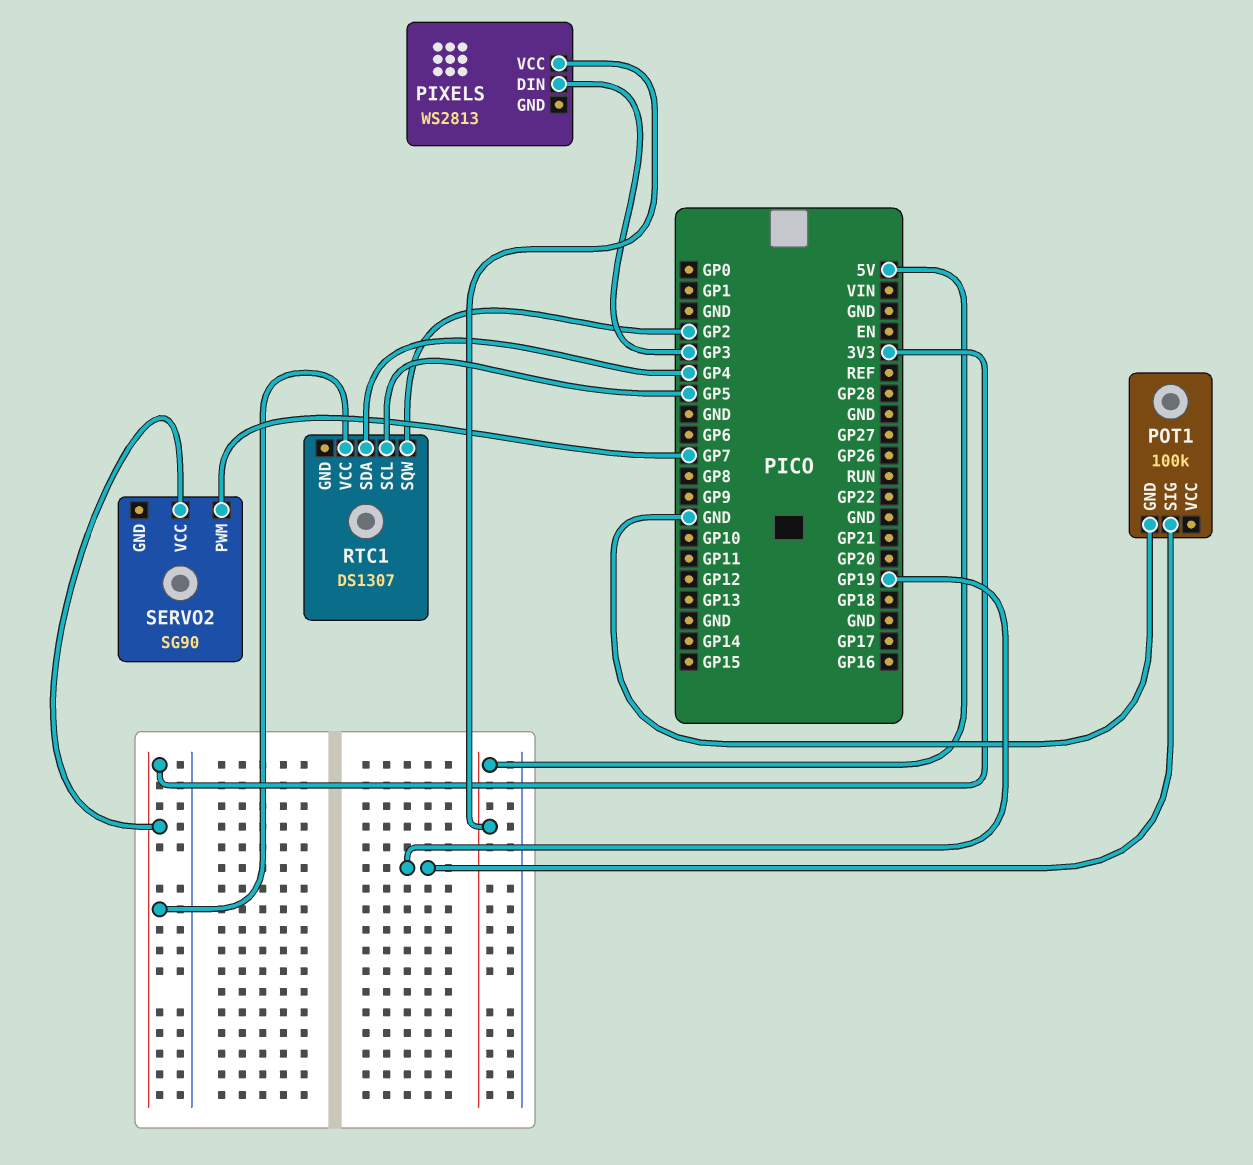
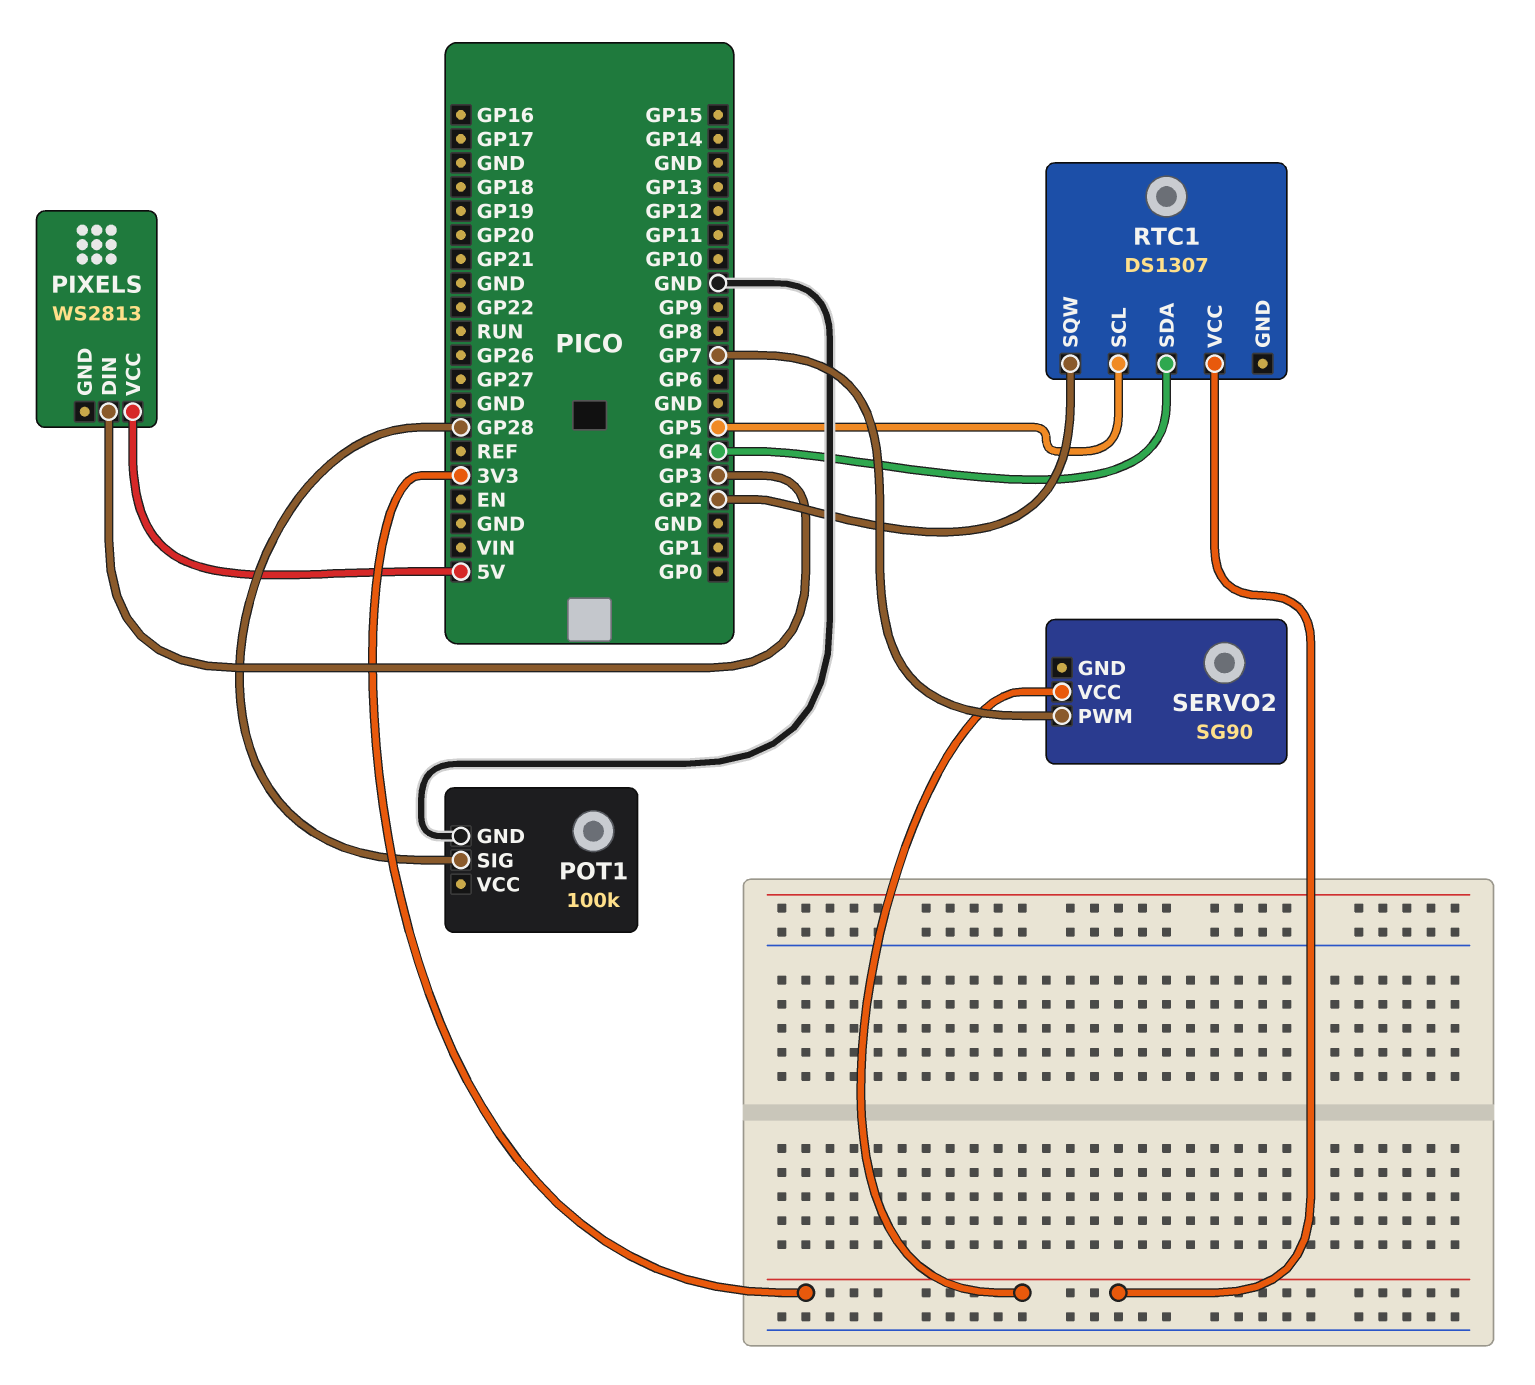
POT1 pin SIG: GP19 -> GP28

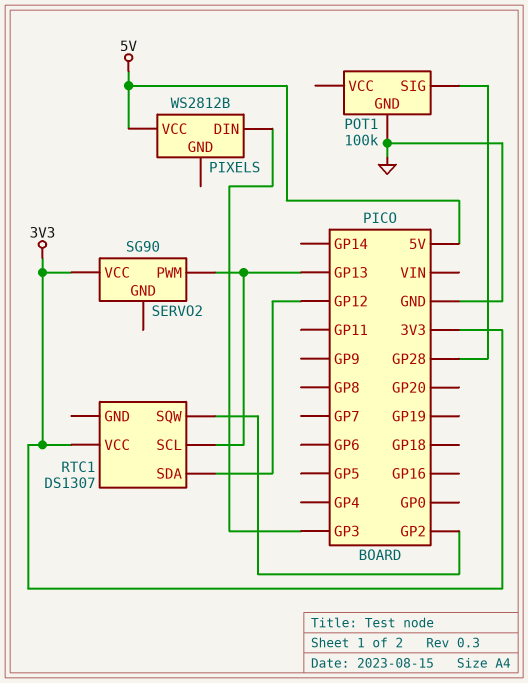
PIXELS: WS2813 -> WS2812B
RTC1 pin SCL: GP5 -> GP13
RTC1 pin SDA: GP4 -> GP12
SERVO2 pin PWM: GP7 -> GP13

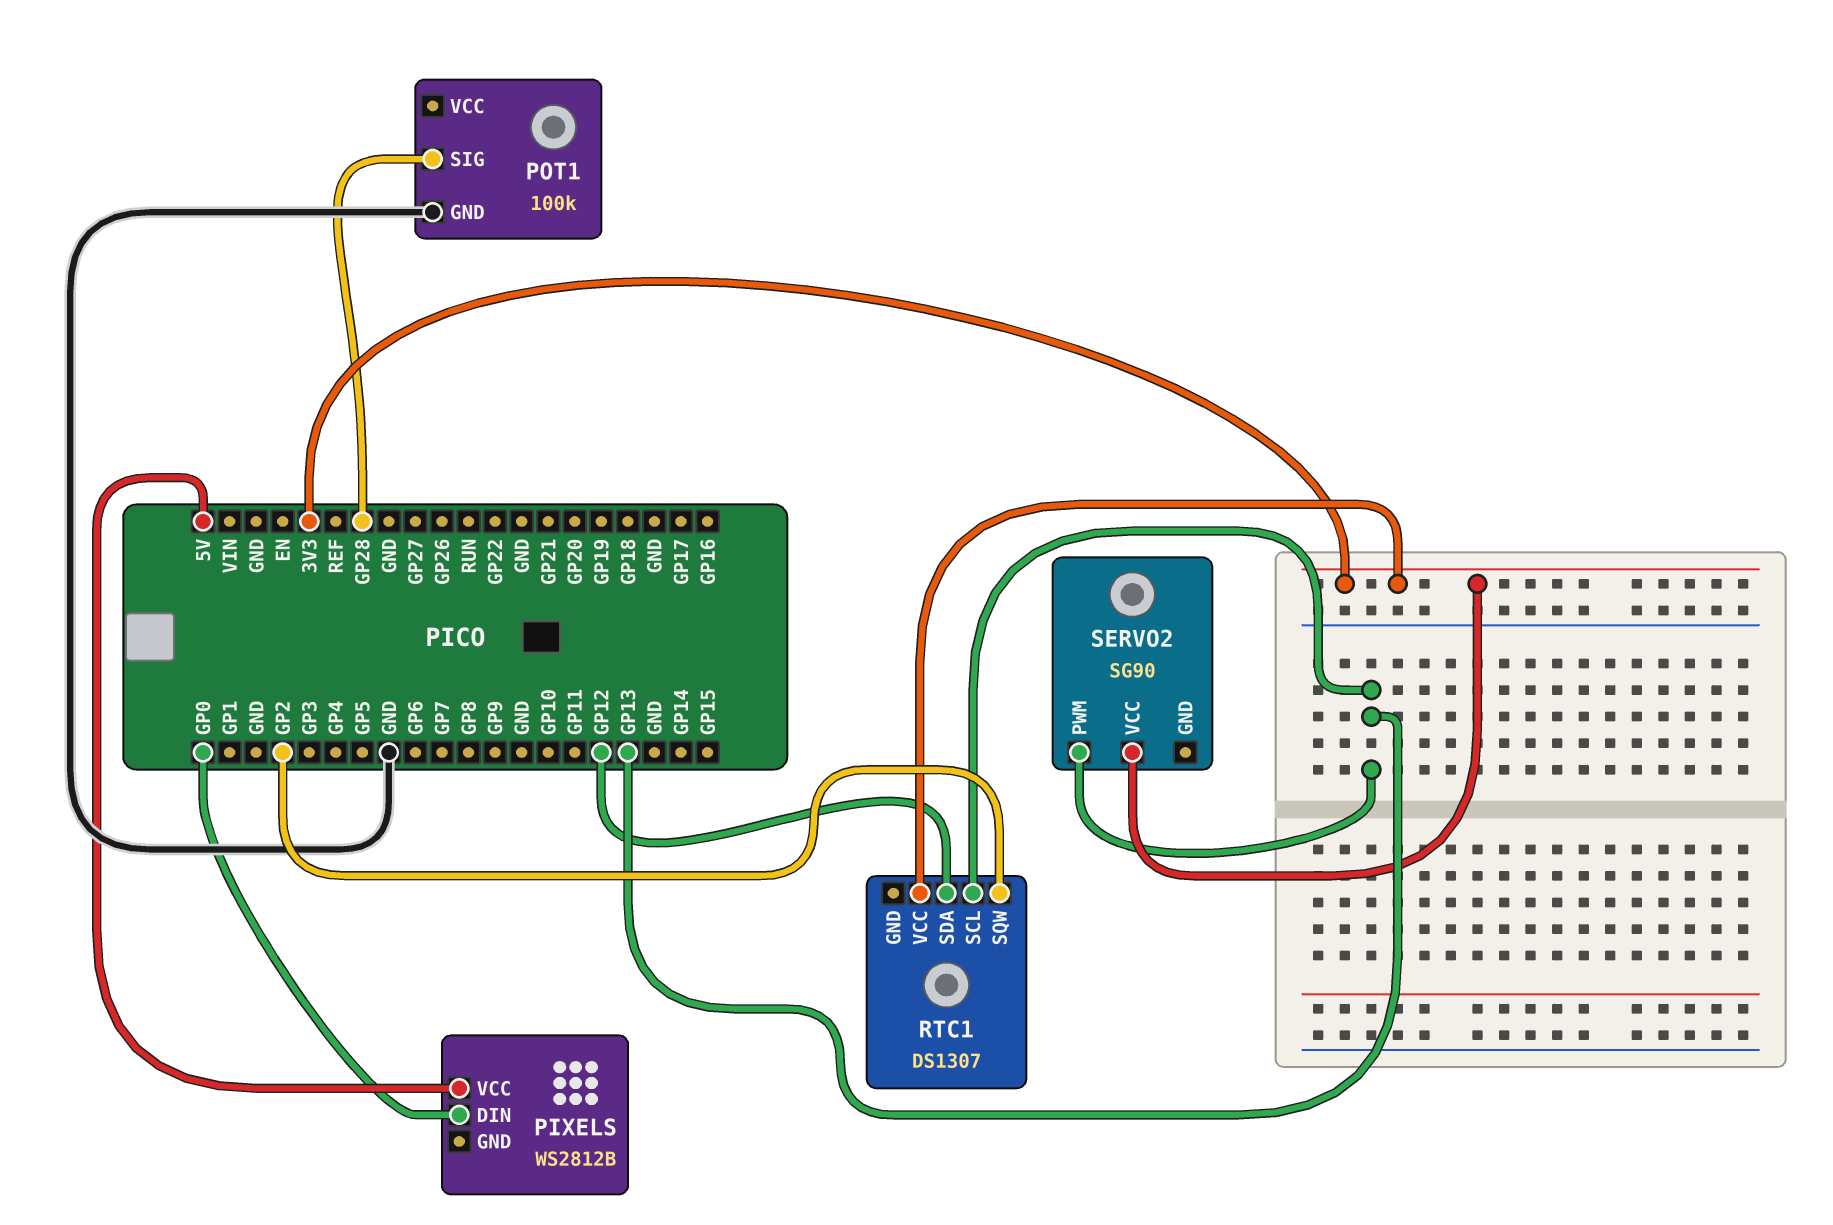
PIXELS pin DIN: GP3 -> GP0

